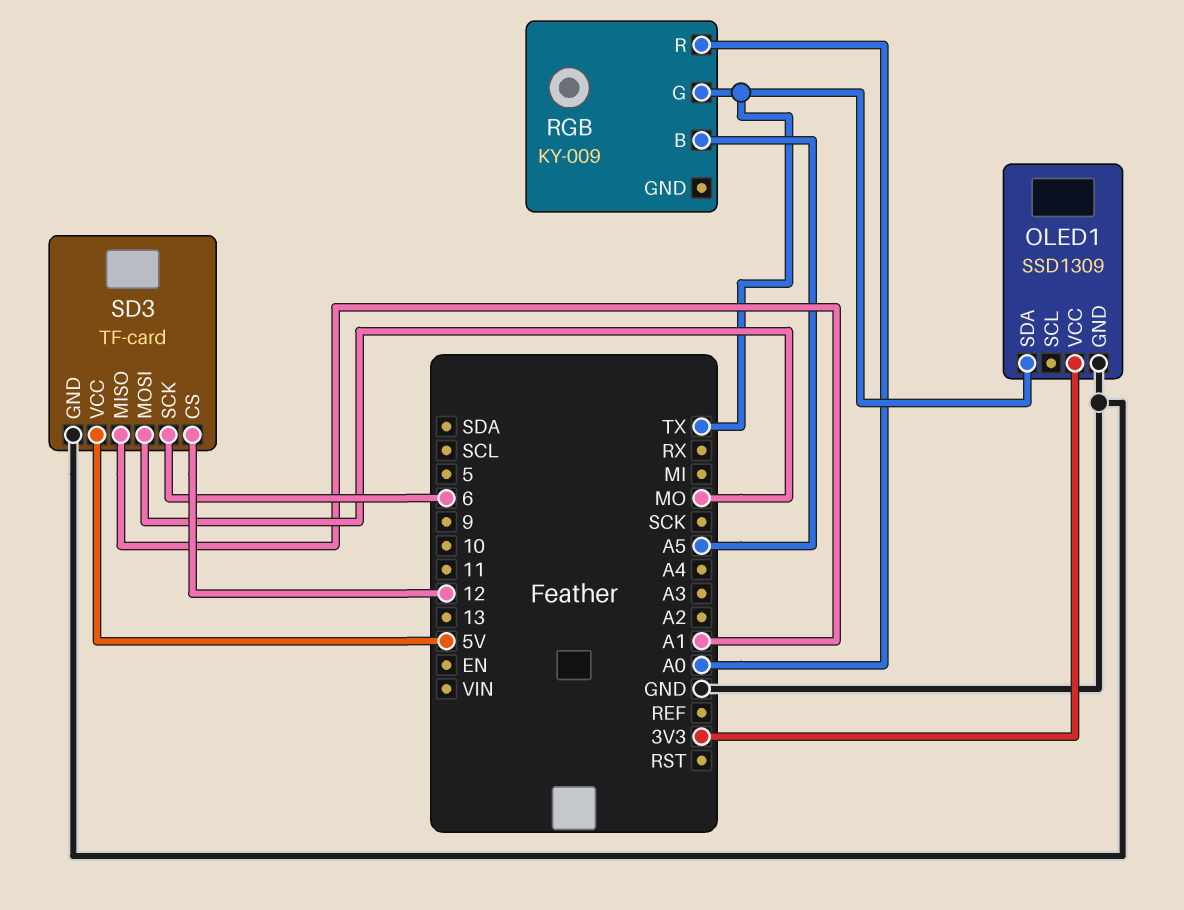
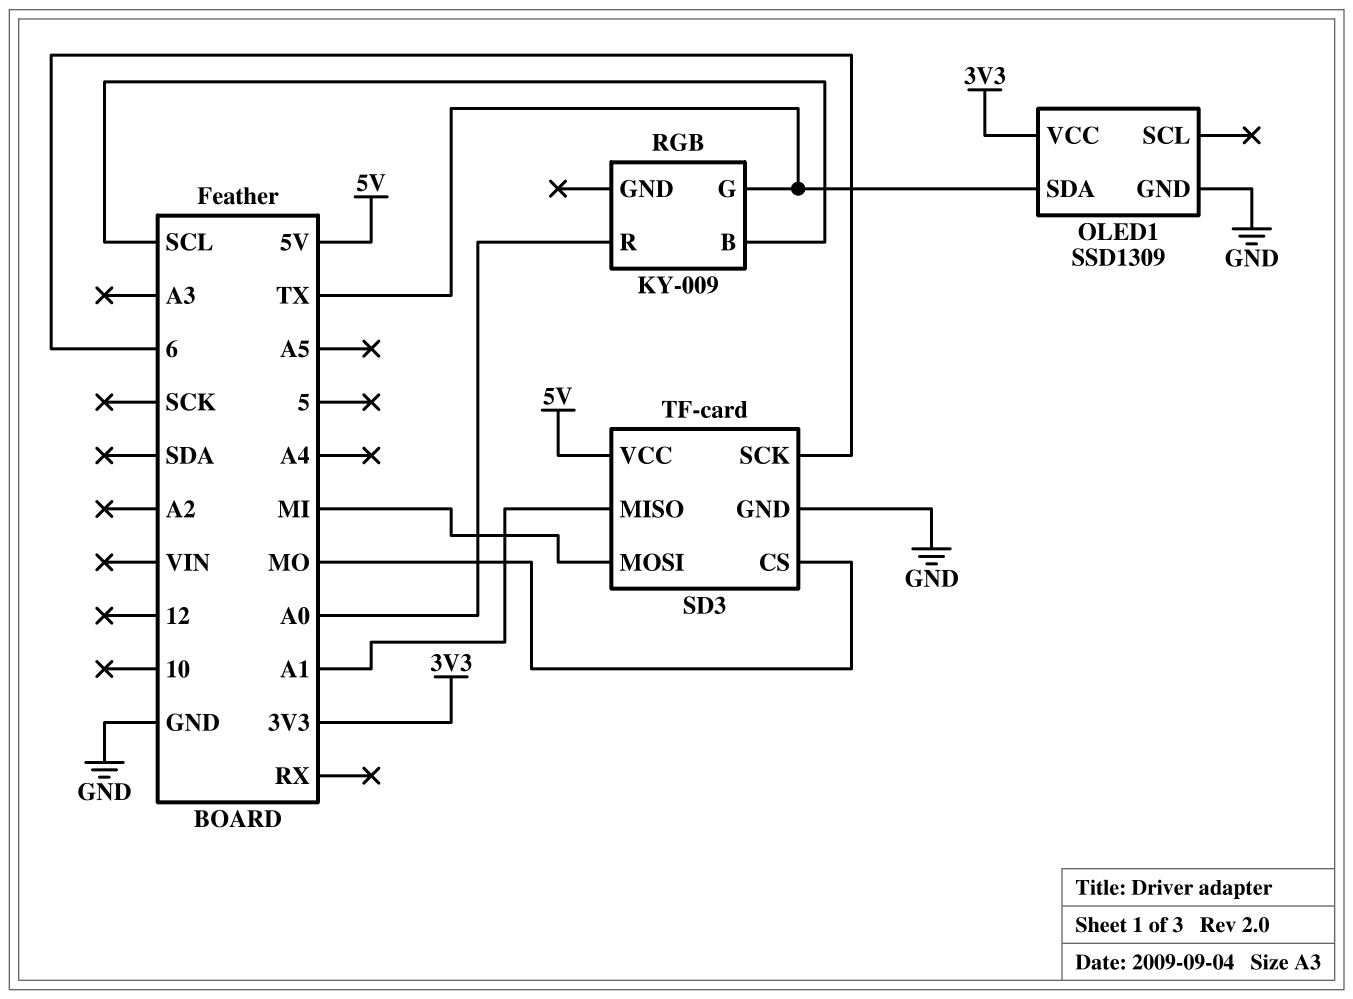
RGB pin B: A5 -> SCL
SD3 pin CS: 12 -> MO
SD3 pin MOSI: MO -> MI

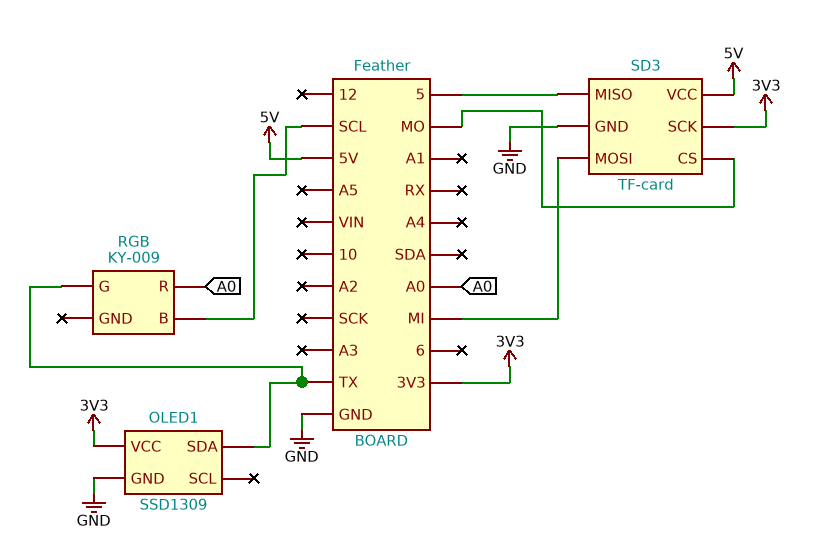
SD3 pin MISO: A1 -> 5
SD3 pin SCK: 6 -> 3V3

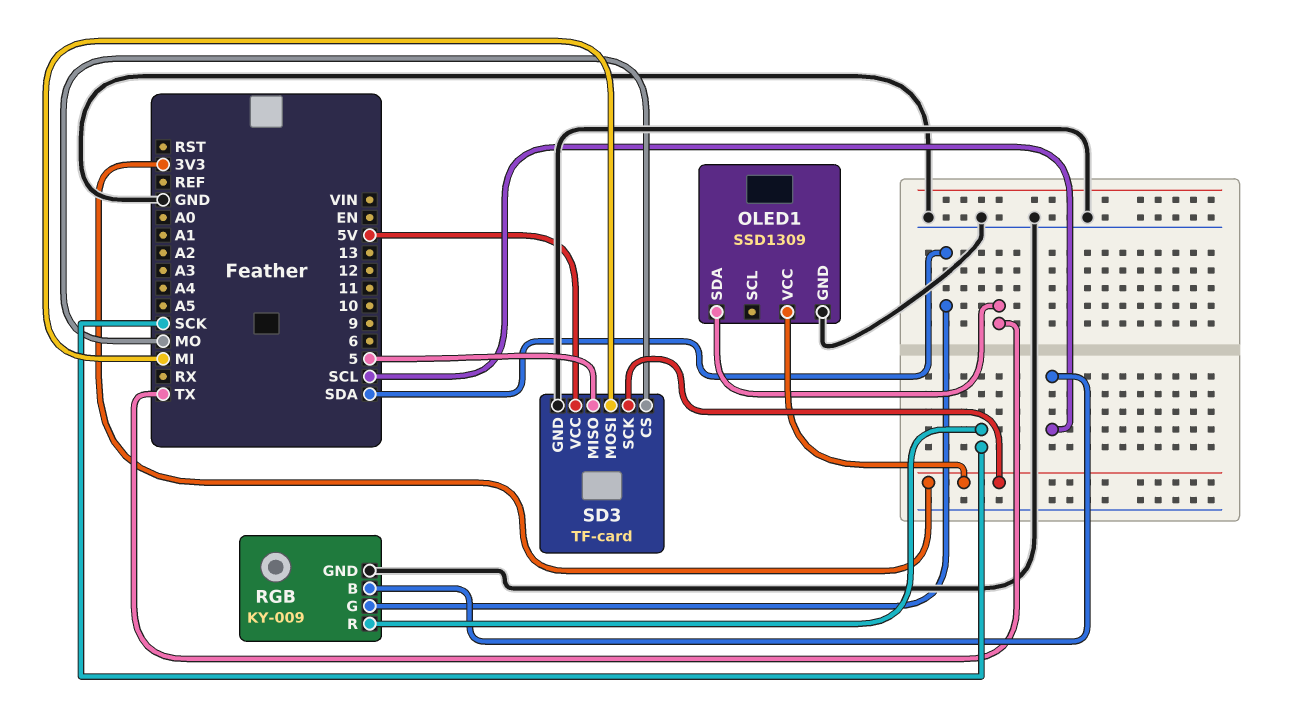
RGB pin G: TX -> SDA
RGB pin GND: none -> GND
RGB pin R: A0 -> SCK

